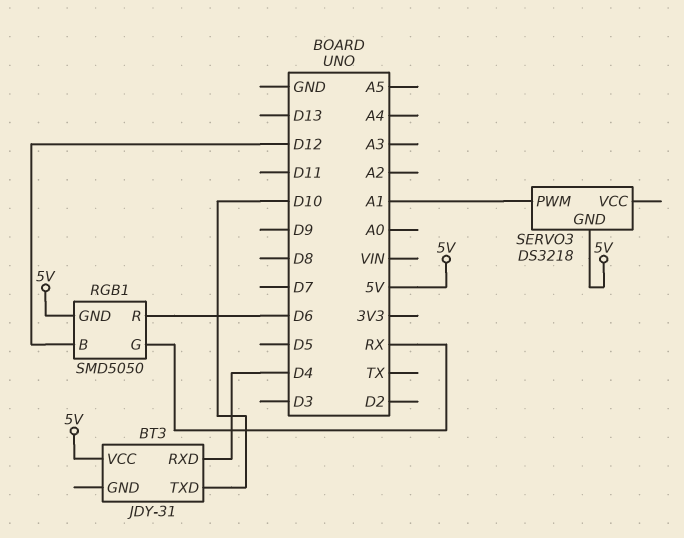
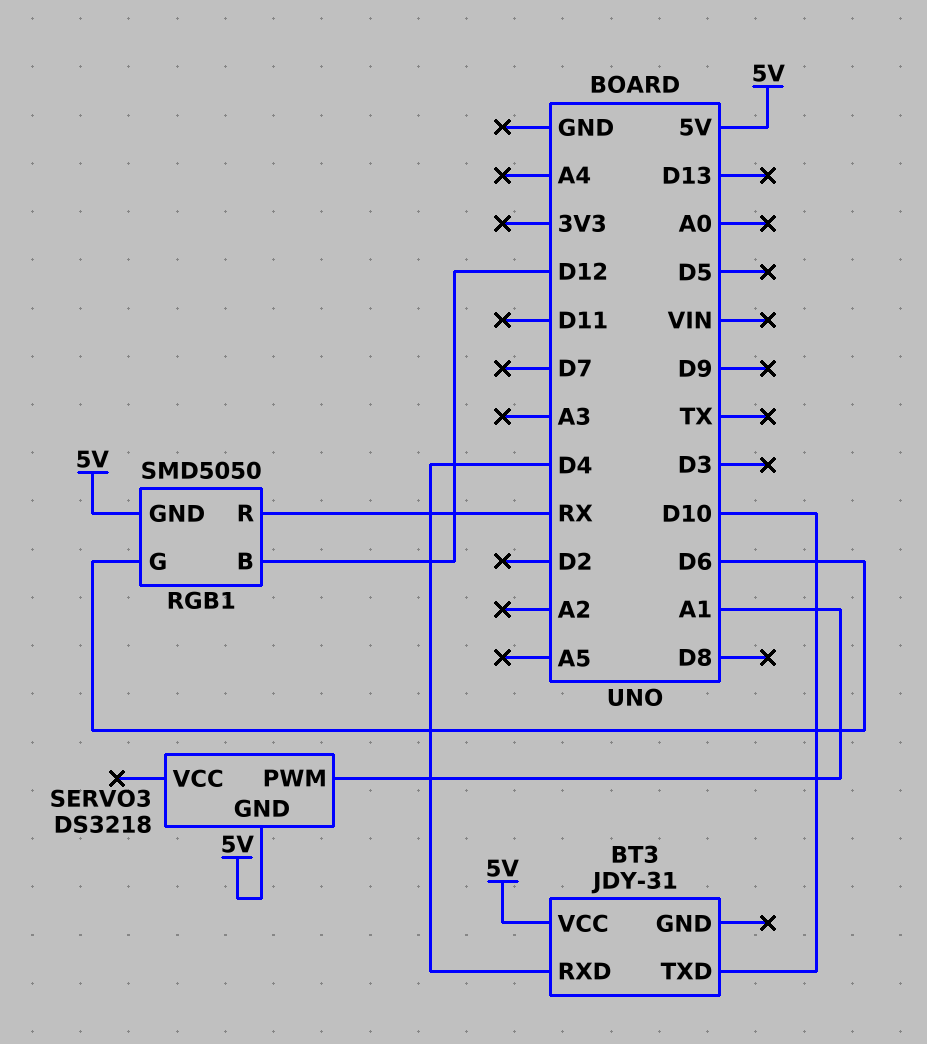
RGB1 pin G: RX -> D6
RGB1 pin R: D6 -> RX

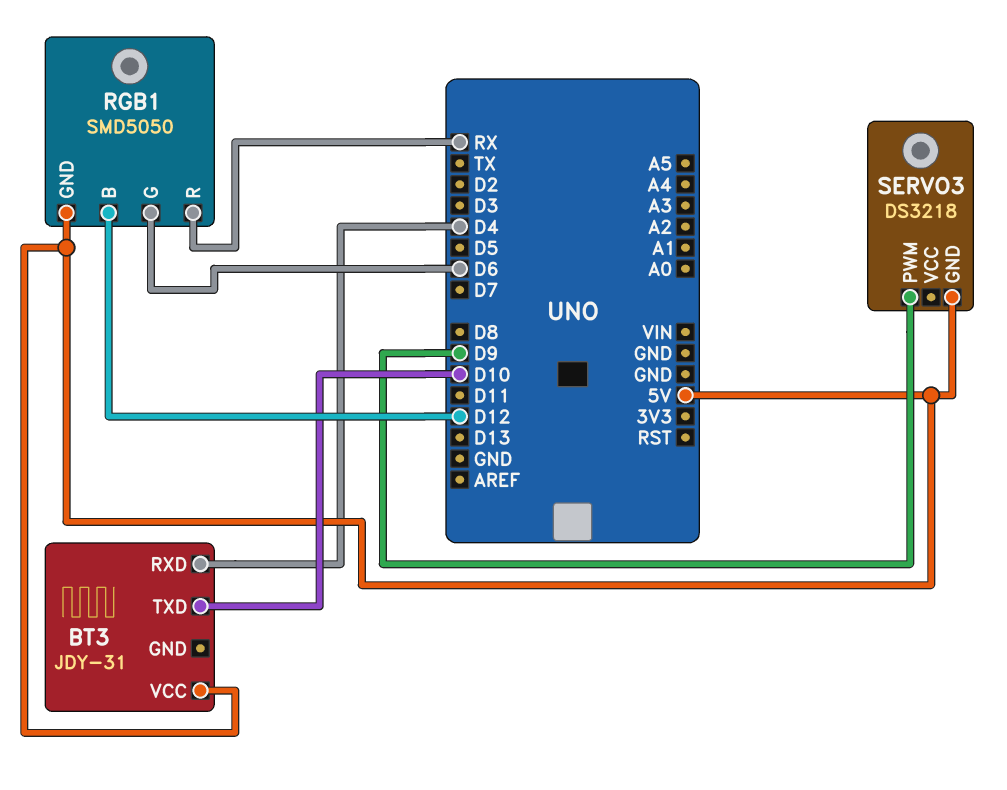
SERVO3 pin PWM: A1 -> D9

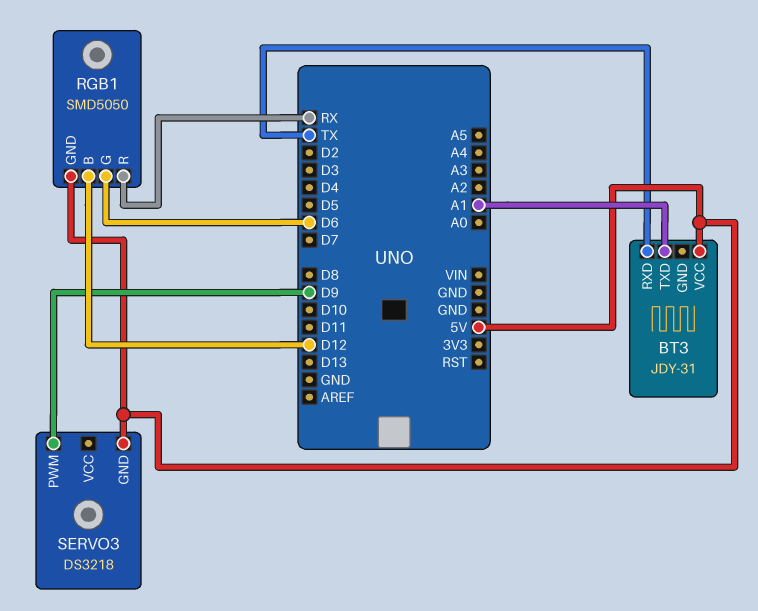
BT3 pin RXD: D4 -> TX
BT3 pin TXD: D10 -> A1

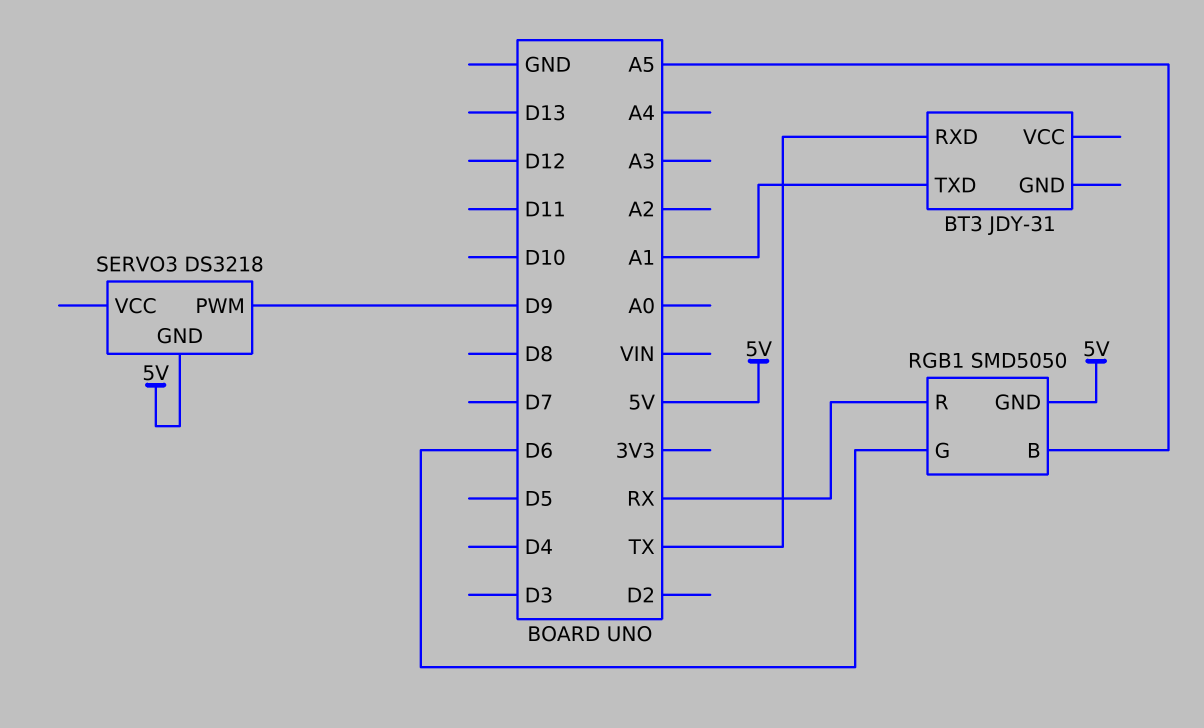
BT3 pin VCC: 5V -> none
RGB1 pin B: D12 -> A5

